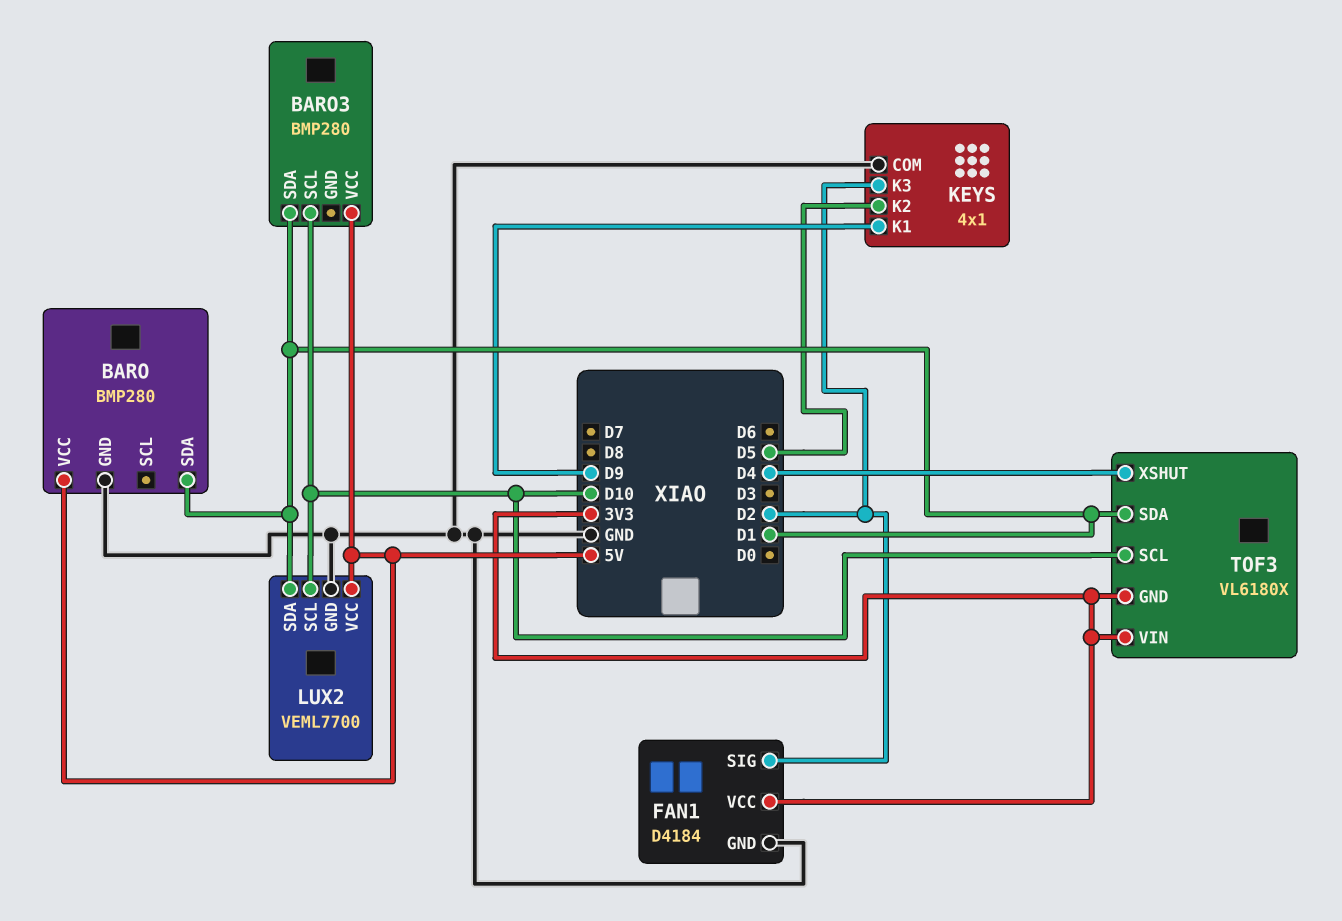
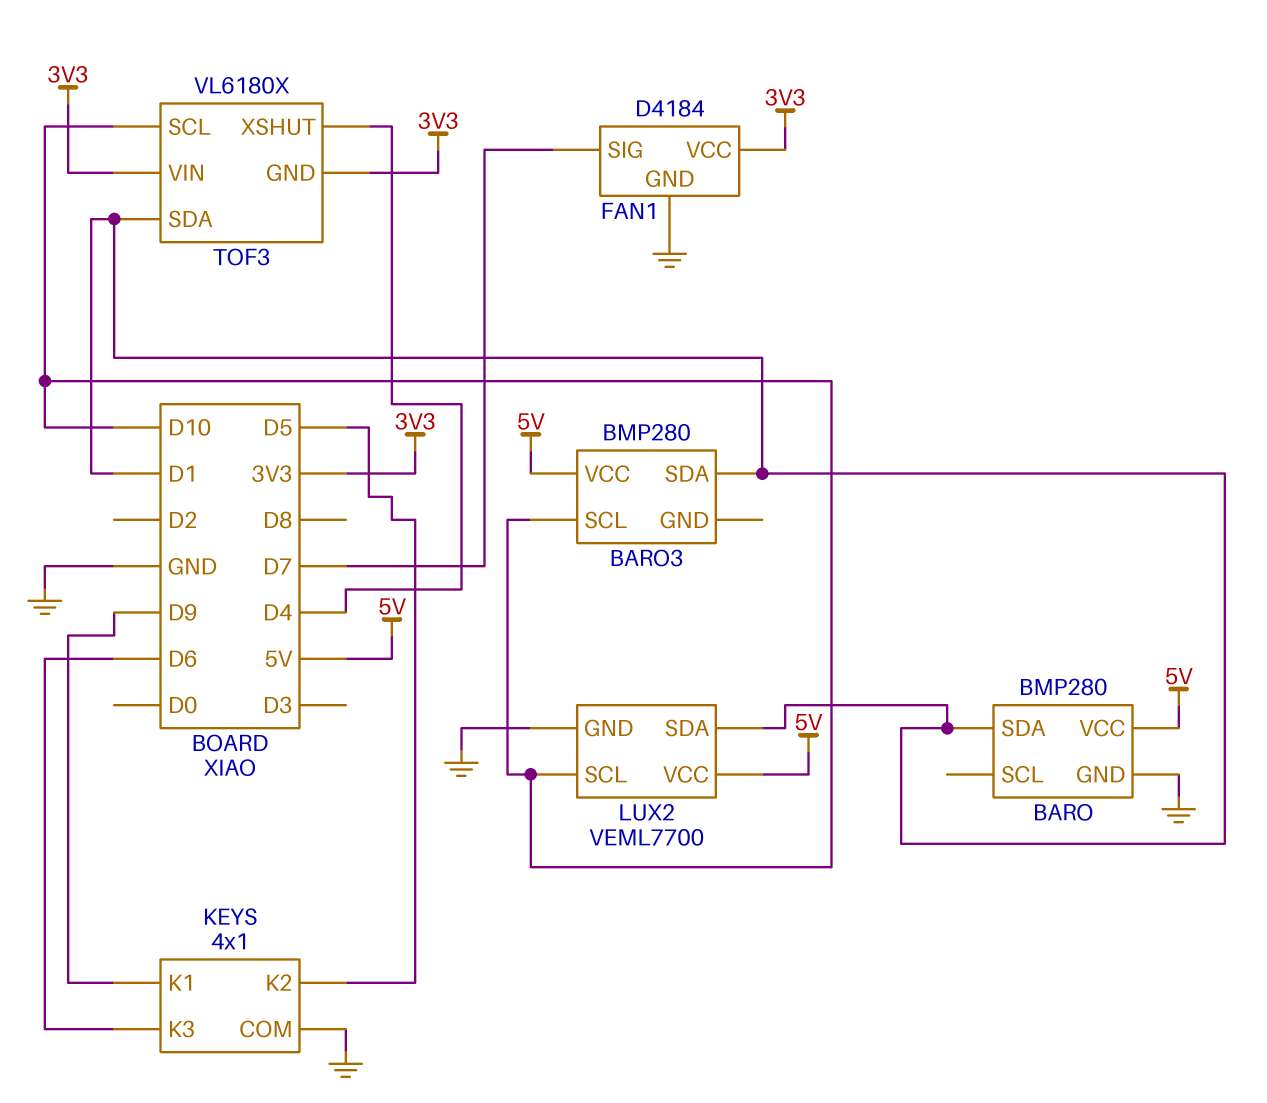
FAN1 pin SIG: D2 -> D7
KEYS pin K3: D2 -> D6

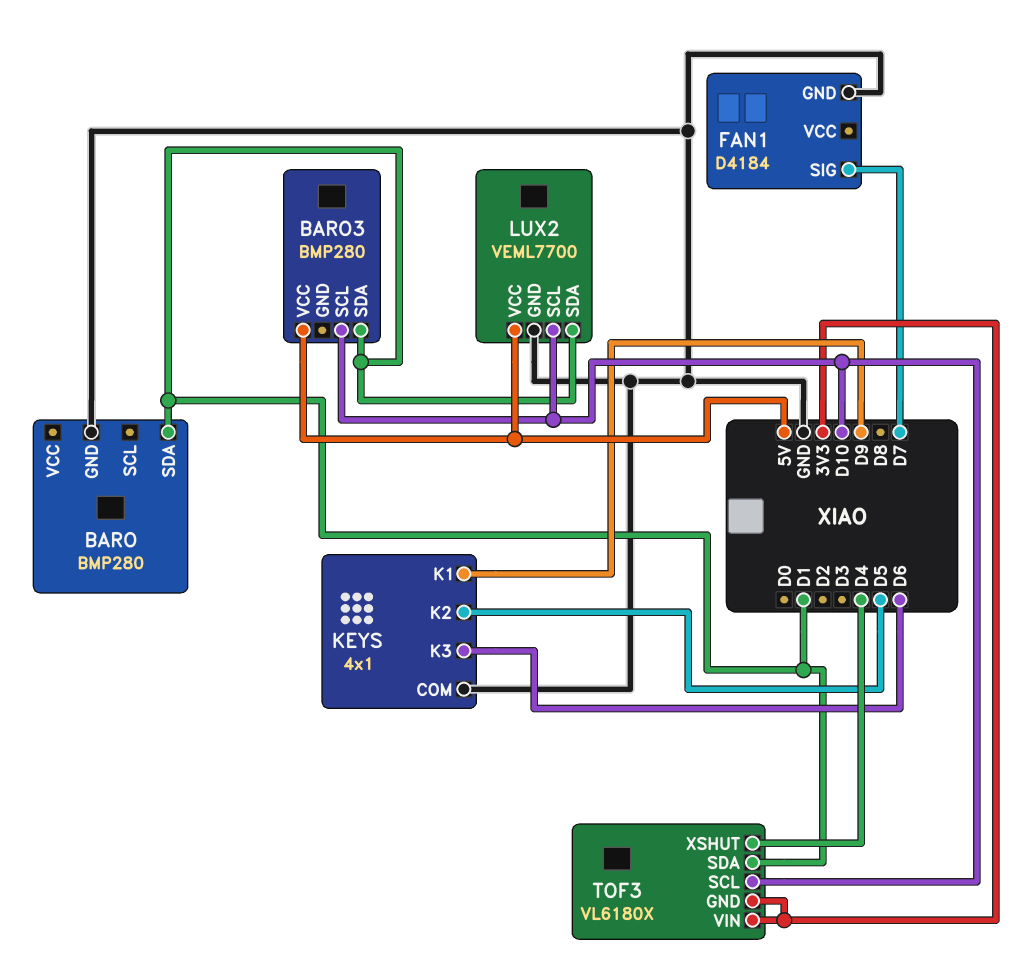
BARO pin VCC: 5V -> none
FAN1 pin VCC: 3V3 -> none

